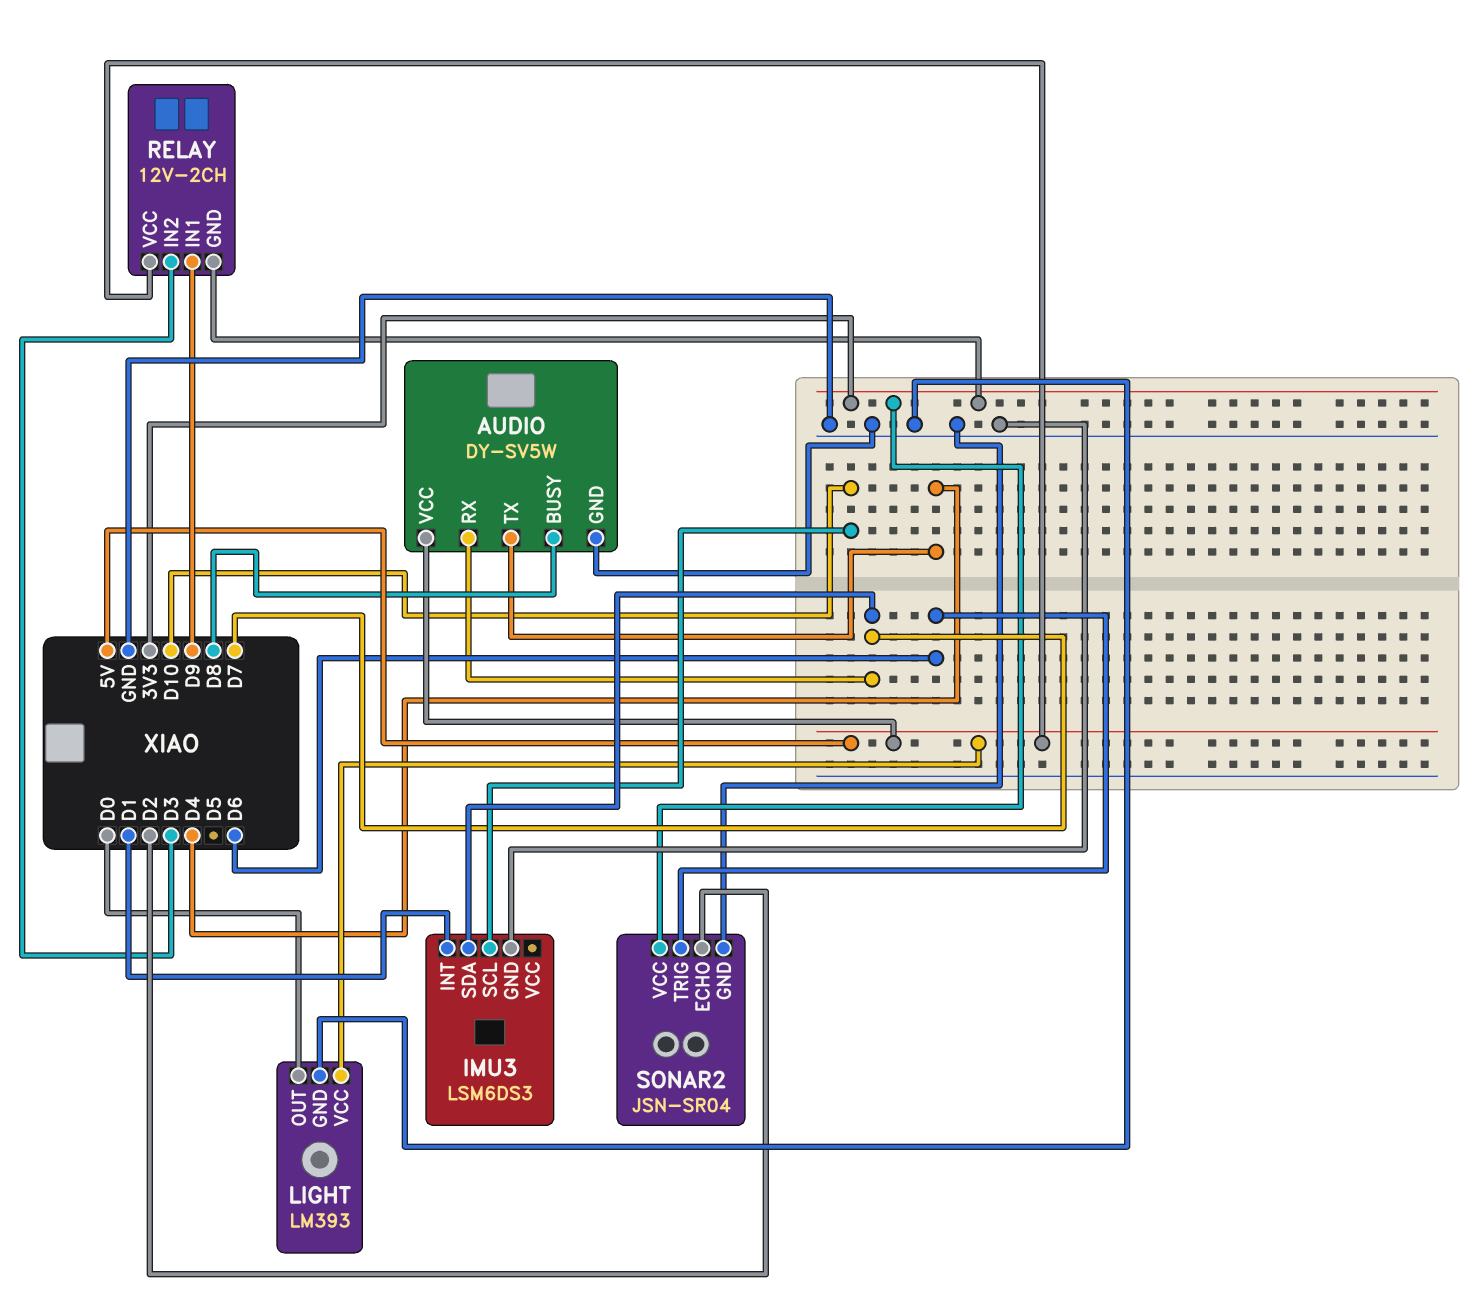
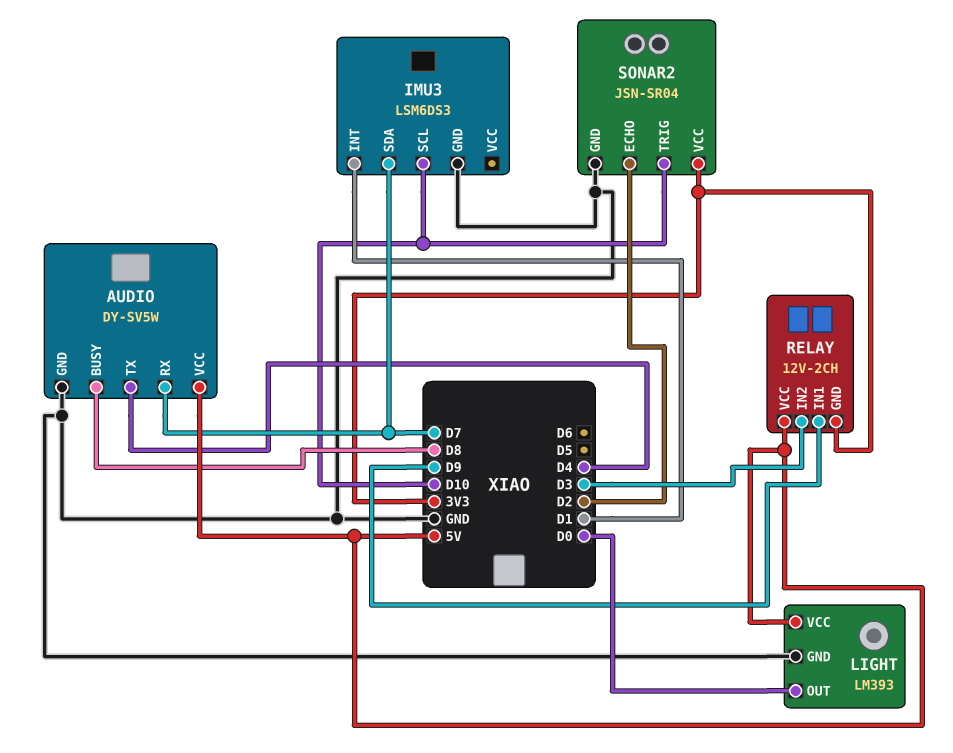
SONAR2 pin TRIG: D6 -> D10

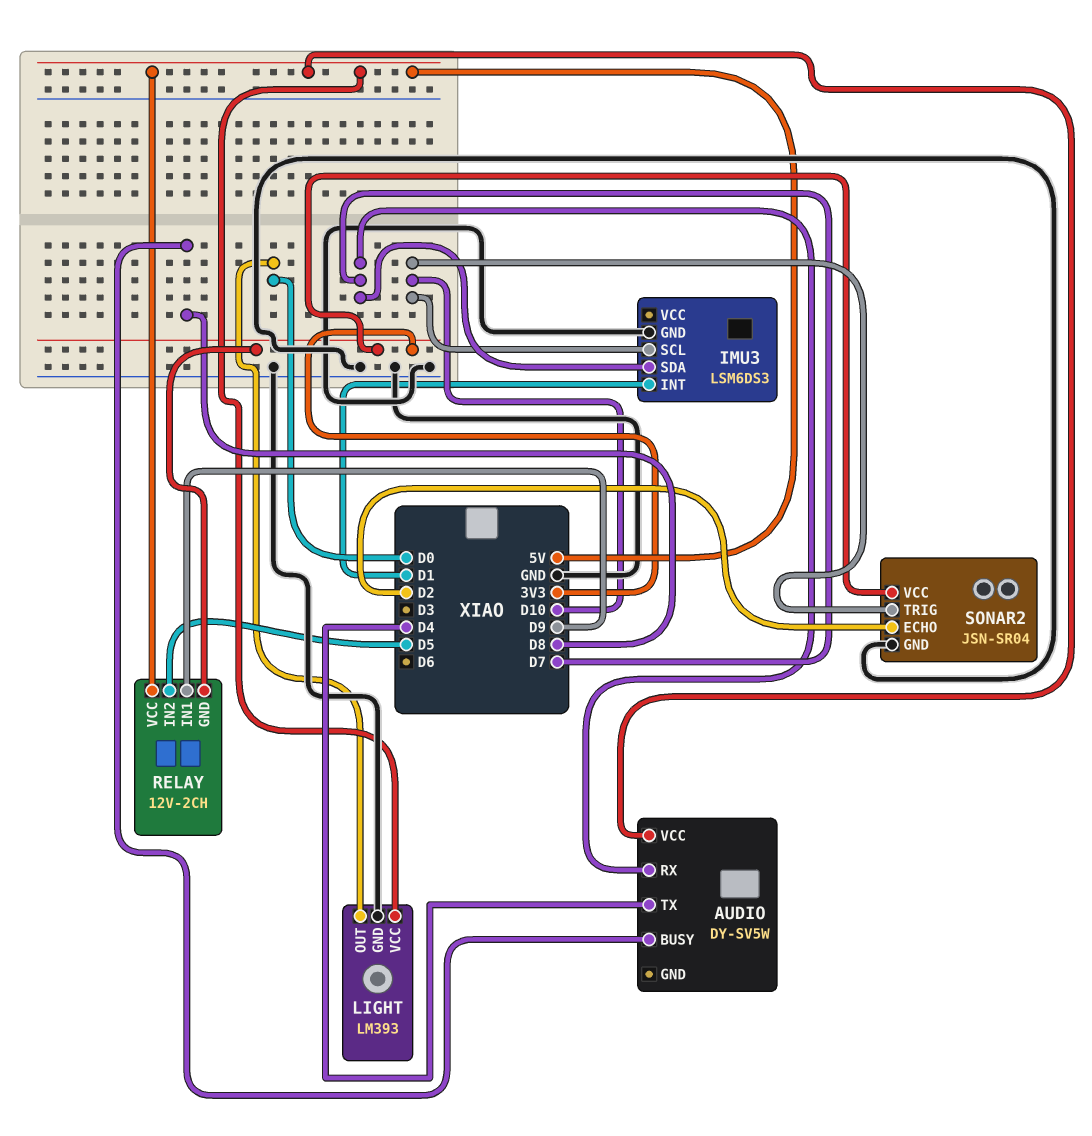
AUDIO pin GND: GND -> none
RELAY pin IN2: D3 -> D5

